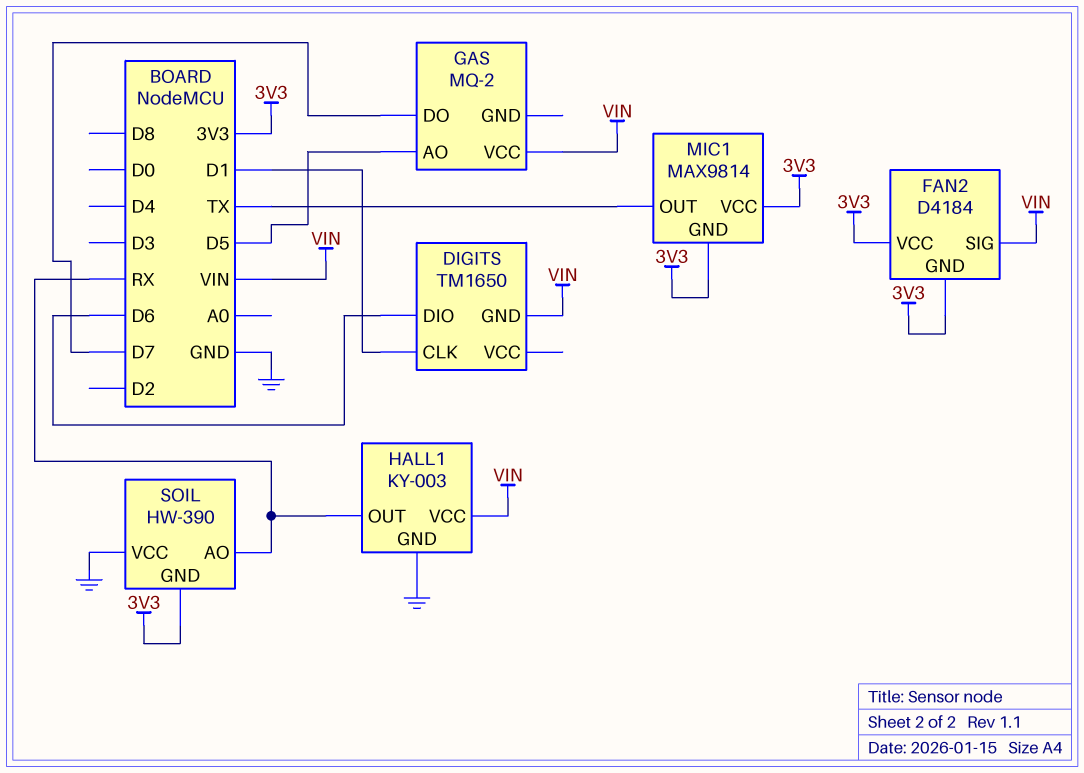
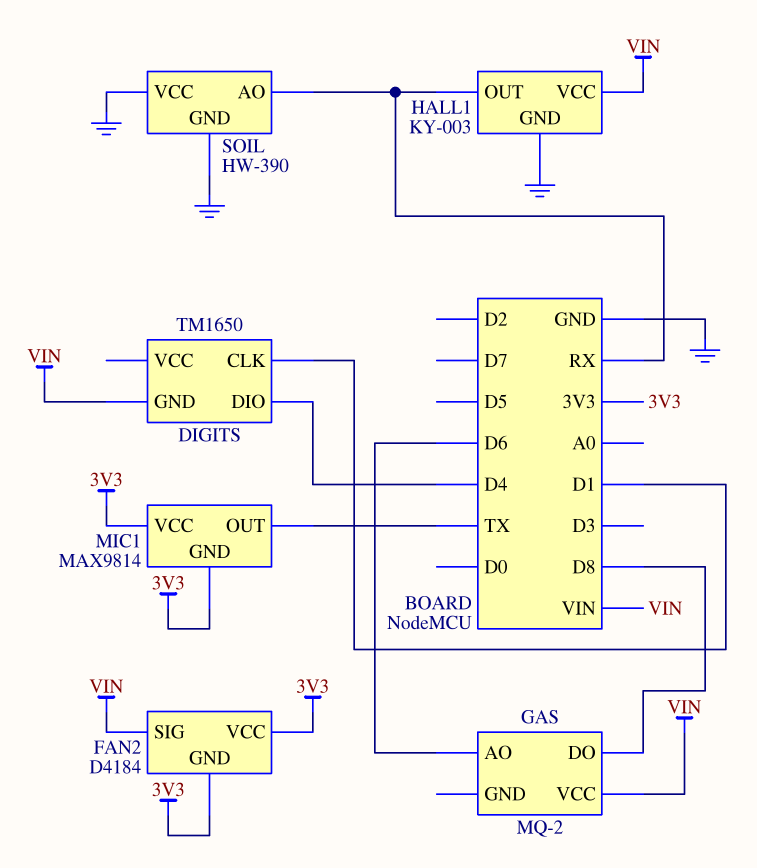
DIGITS pin DIO: D6 -> D4
GAS pin AO: D5 -> D6
GAS pin DO: D7 -> D8
SOIL pin GND: 3V3 -> GND

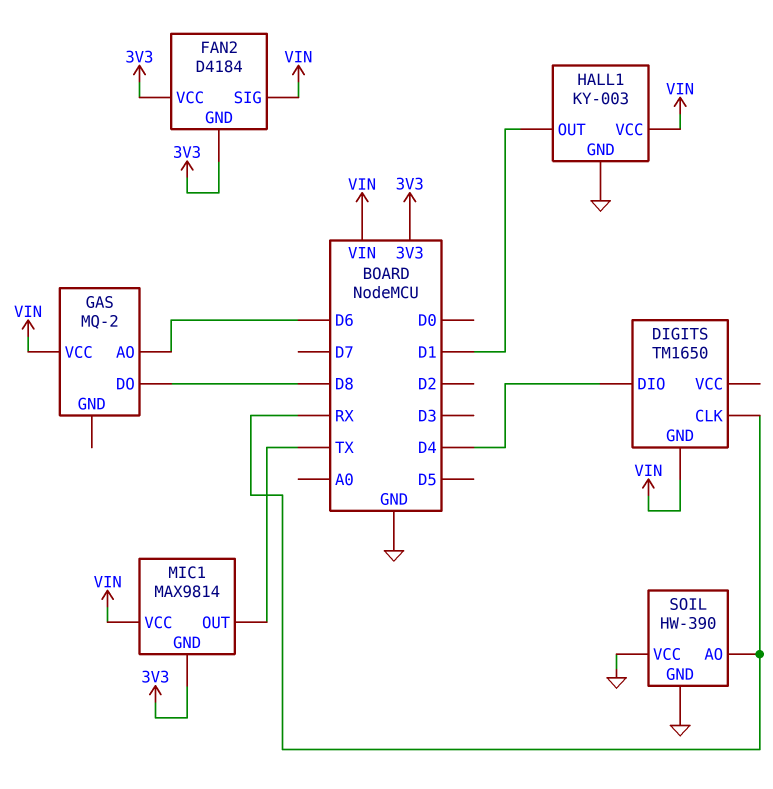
DIGITS pin CLK: D1 -> RX
HALL1 pin OUT: RX -> D1
MIC1 pin VCC: 3V3 -> VIN

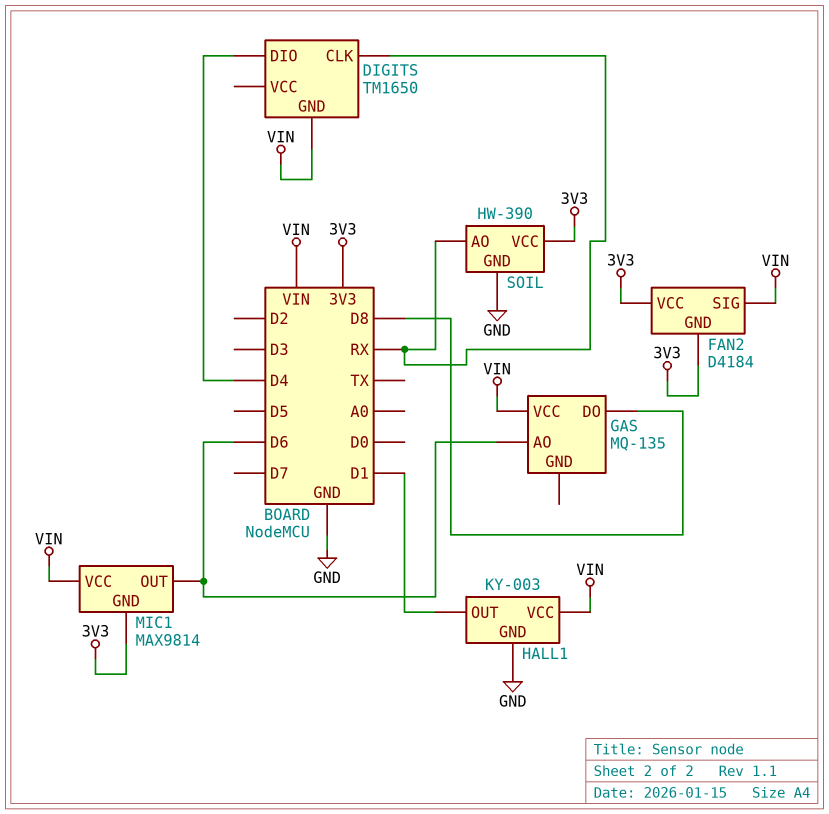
GAS: MQ-2 -> MQ-135
MIC1 pin OUT: TX -> D6
SOIL pin VCC: GND -> 3V3

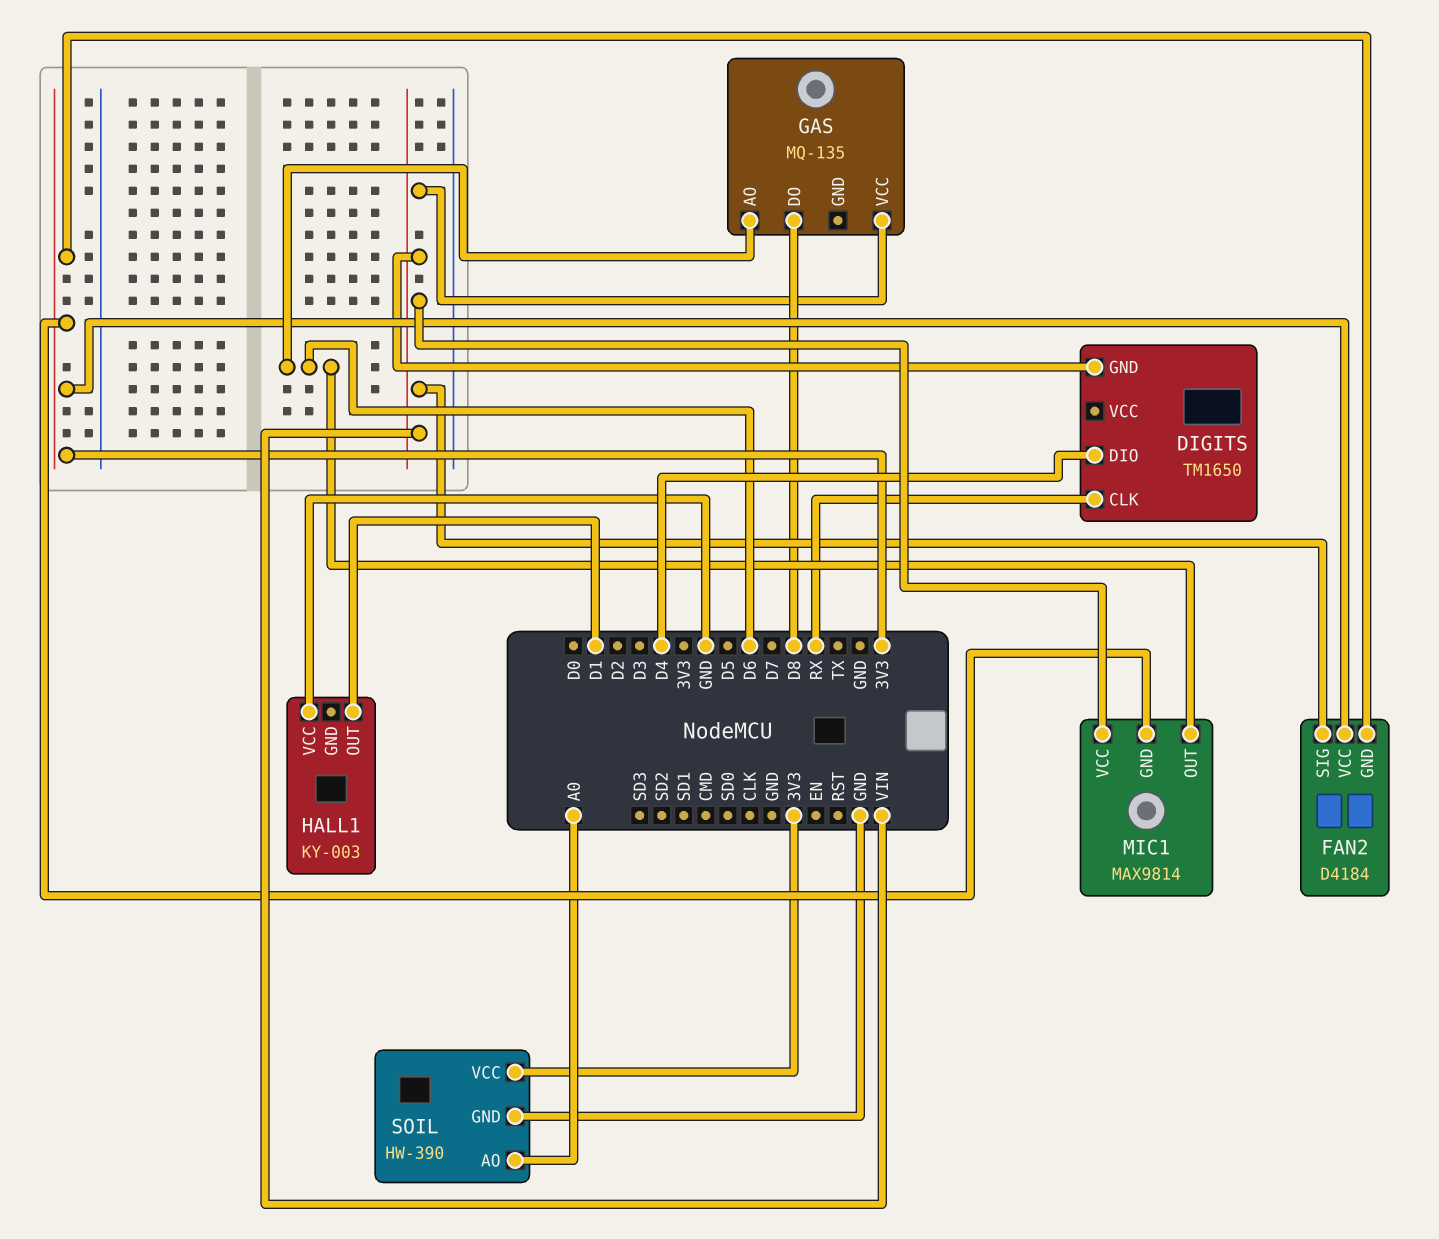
HALL1 pin GND: GND -> none
HALL1 pin VCC: VIN -> GND
SOIL pin AO: RX -> A0

